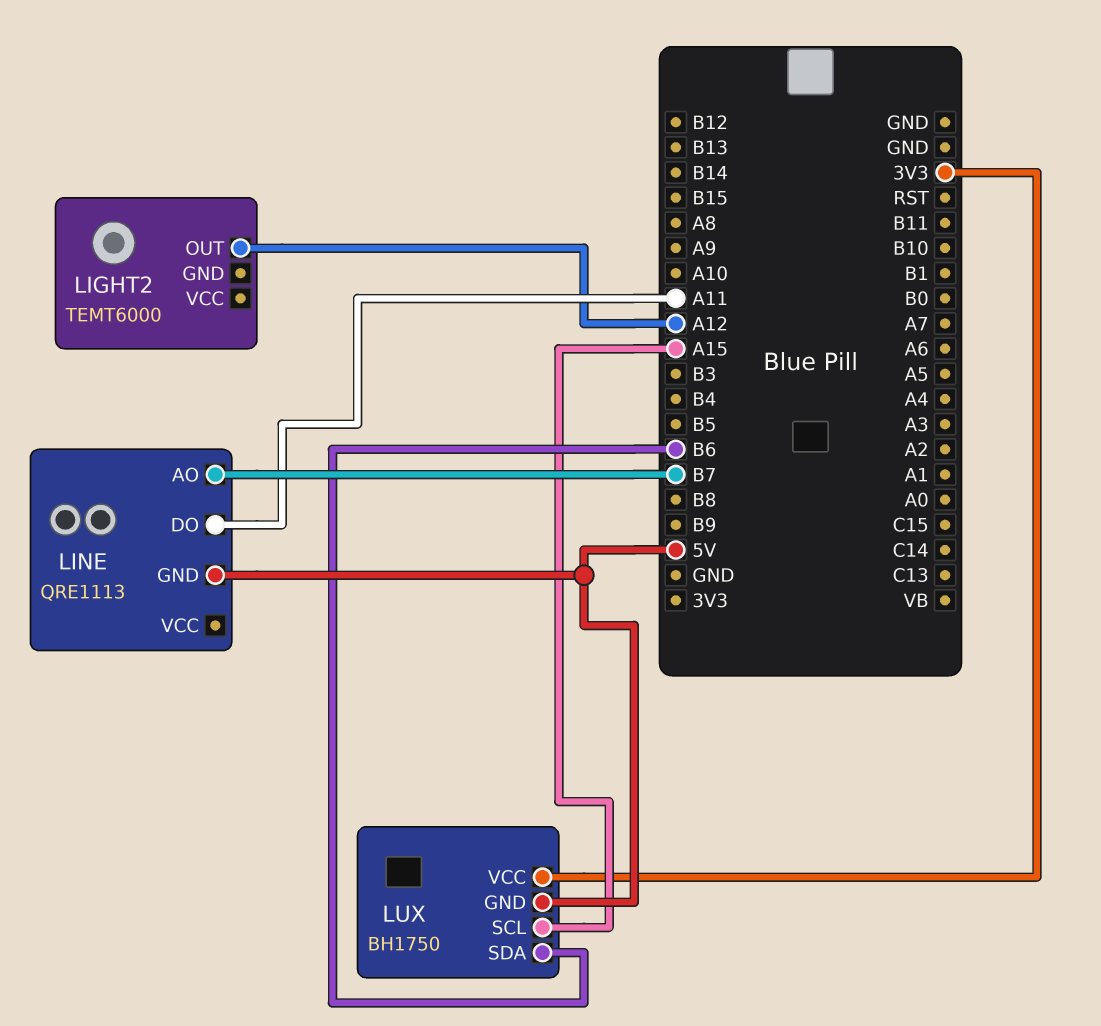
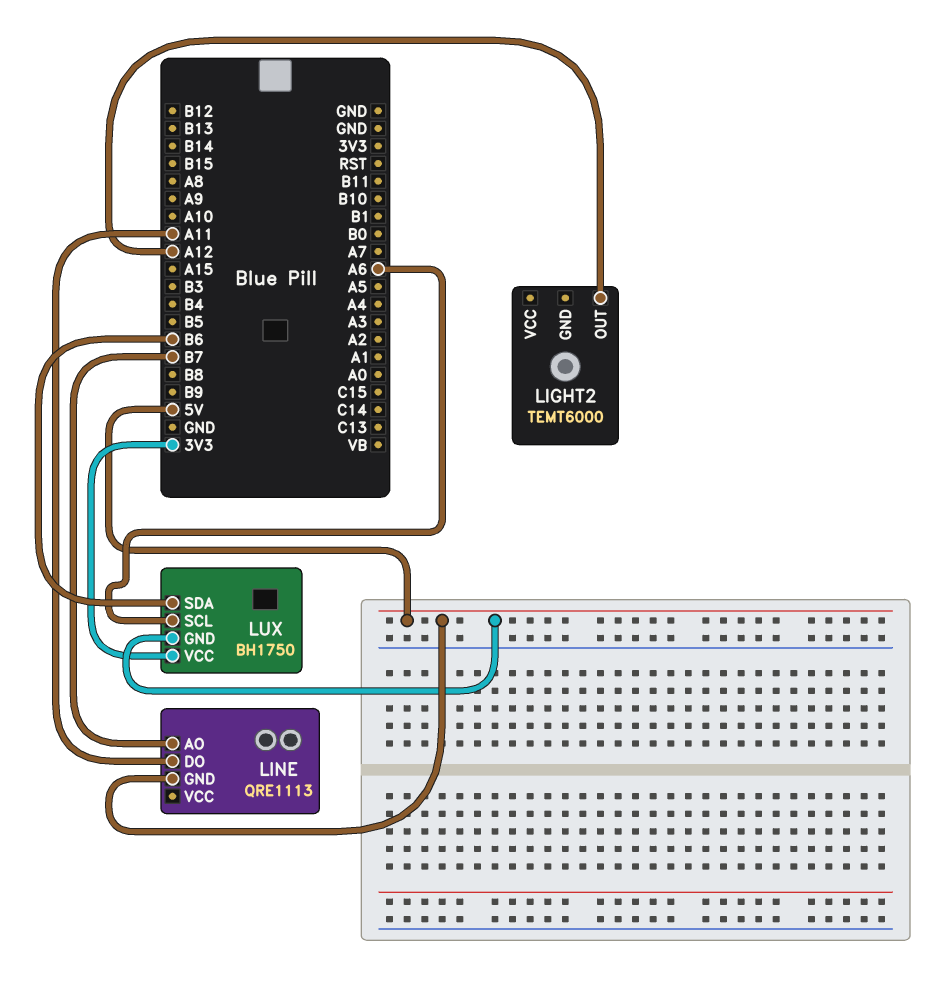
LUX pin SCL: A15 -> A6

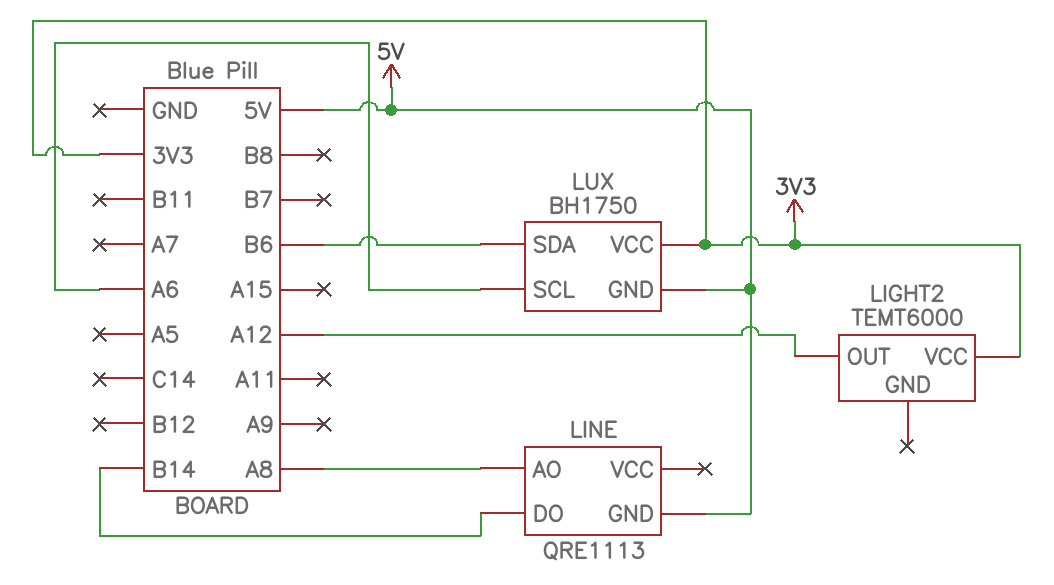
LIGHT2 pin VCC: none -> 3V3
LINE pin AO: B7 -> A8
LINE pin DO: A11 -> B14

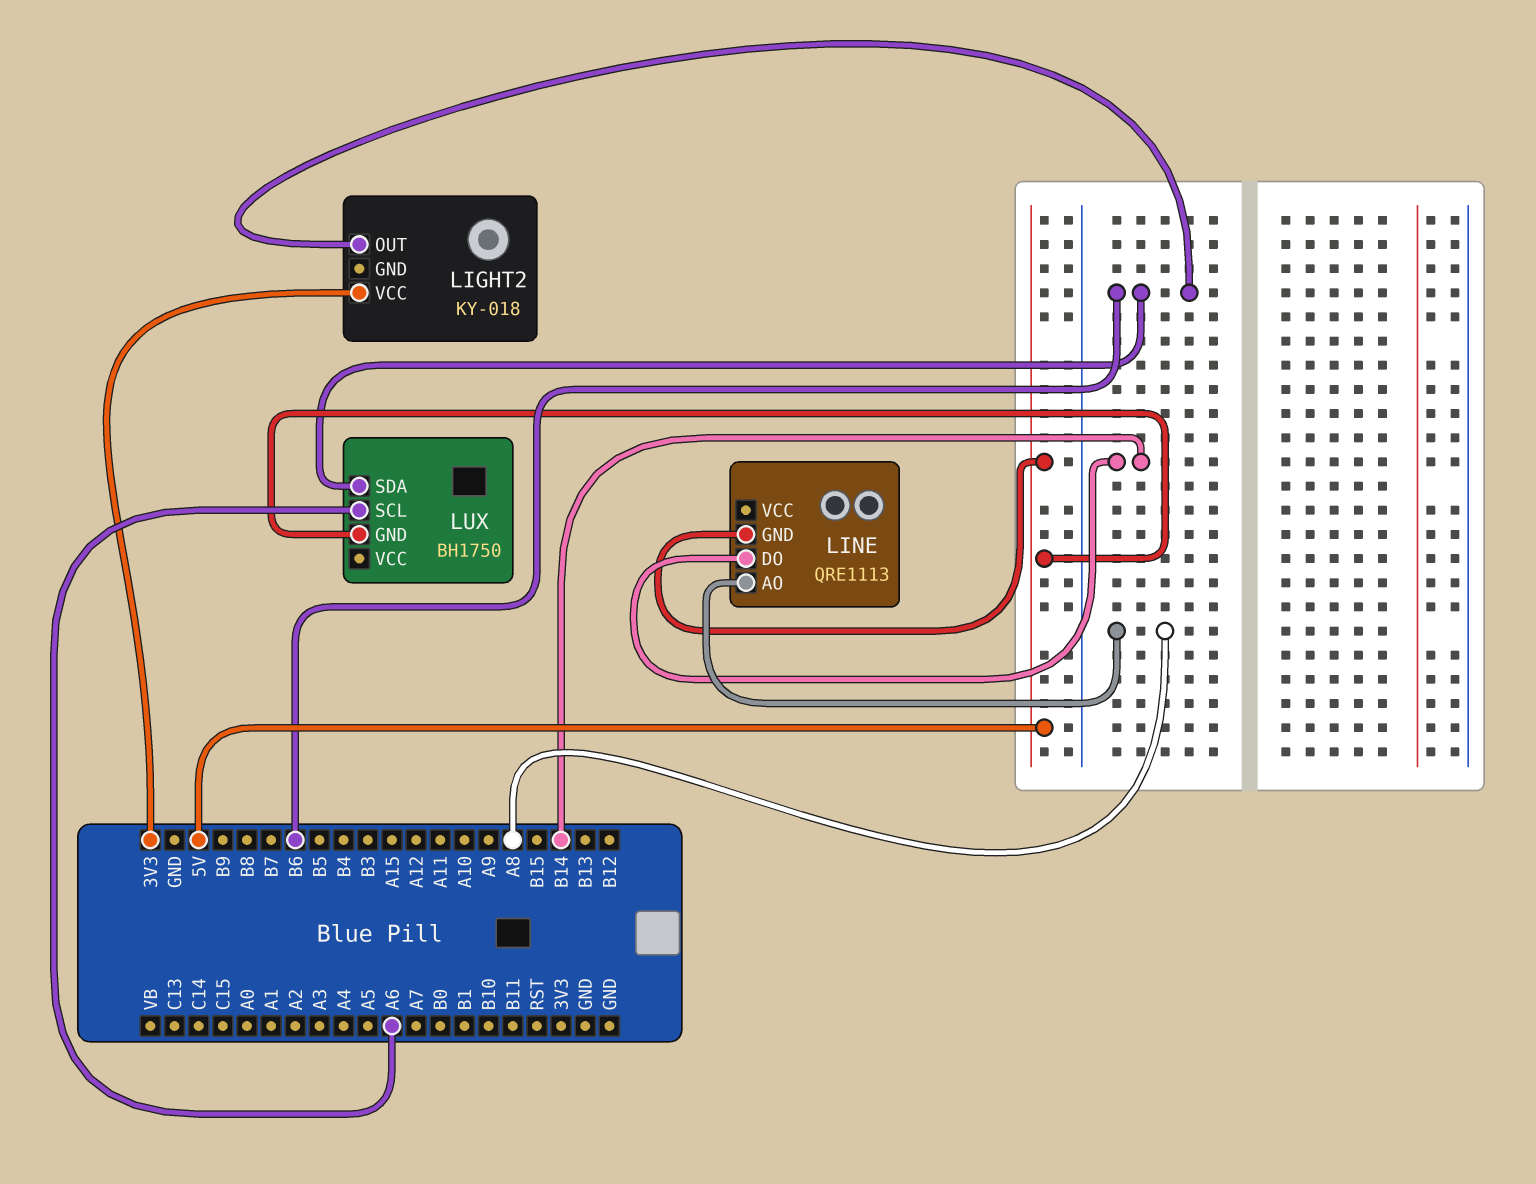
LIGHT2: TEMT6000 -> KY-018
LIGHT2 pin OUT: A12 -> B6
LUX pin VCC: 3V3 -> none

